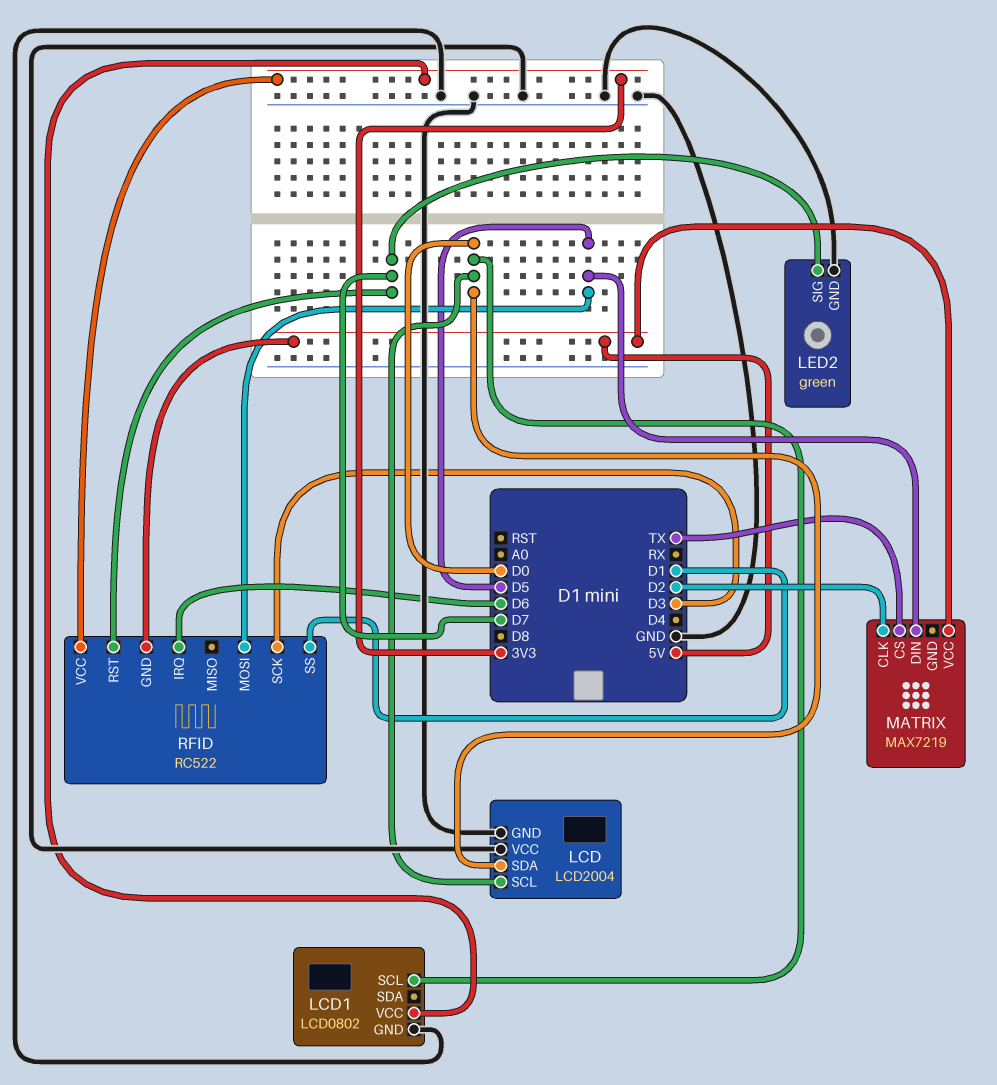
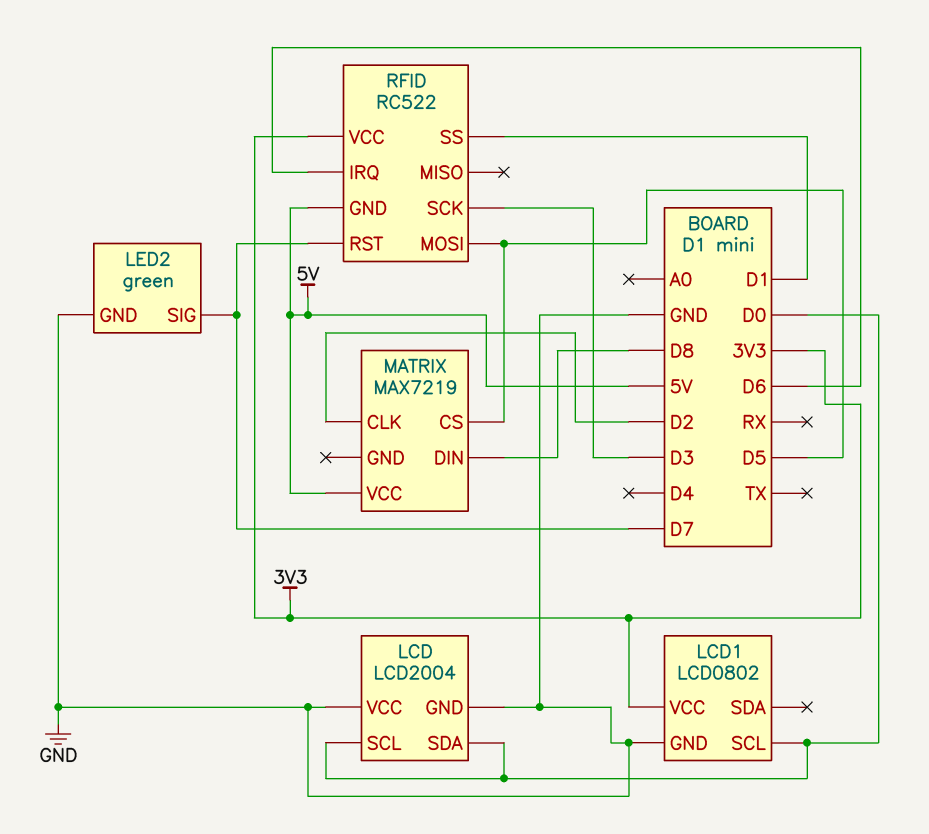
MATRIX pin CS: TX -> D5
MATRIX pin DIN: D5 -> D8

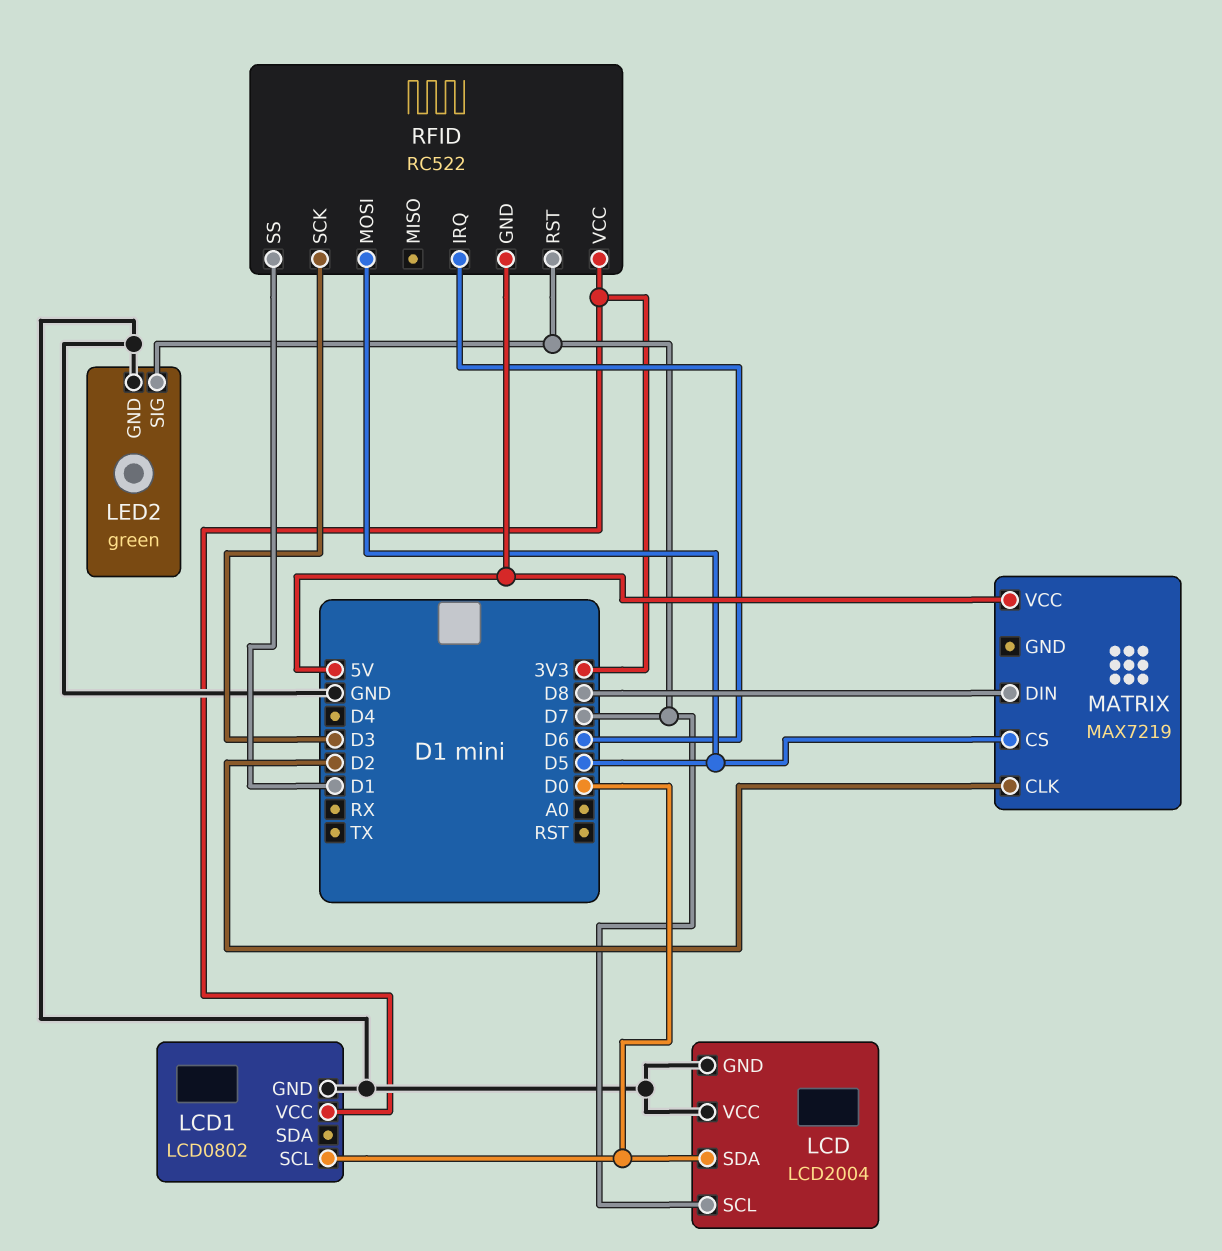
LCD pin SCL: D0 -> D7

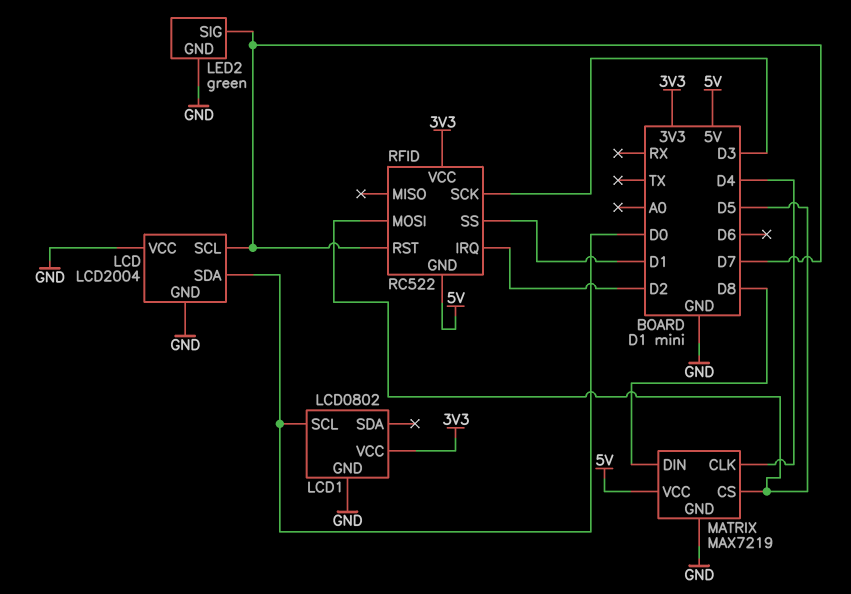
MATRIX pin CLK: D2 -> D4
MATRIX pin GND: none -> GND
RFID pin IRQ: D6 -> D2

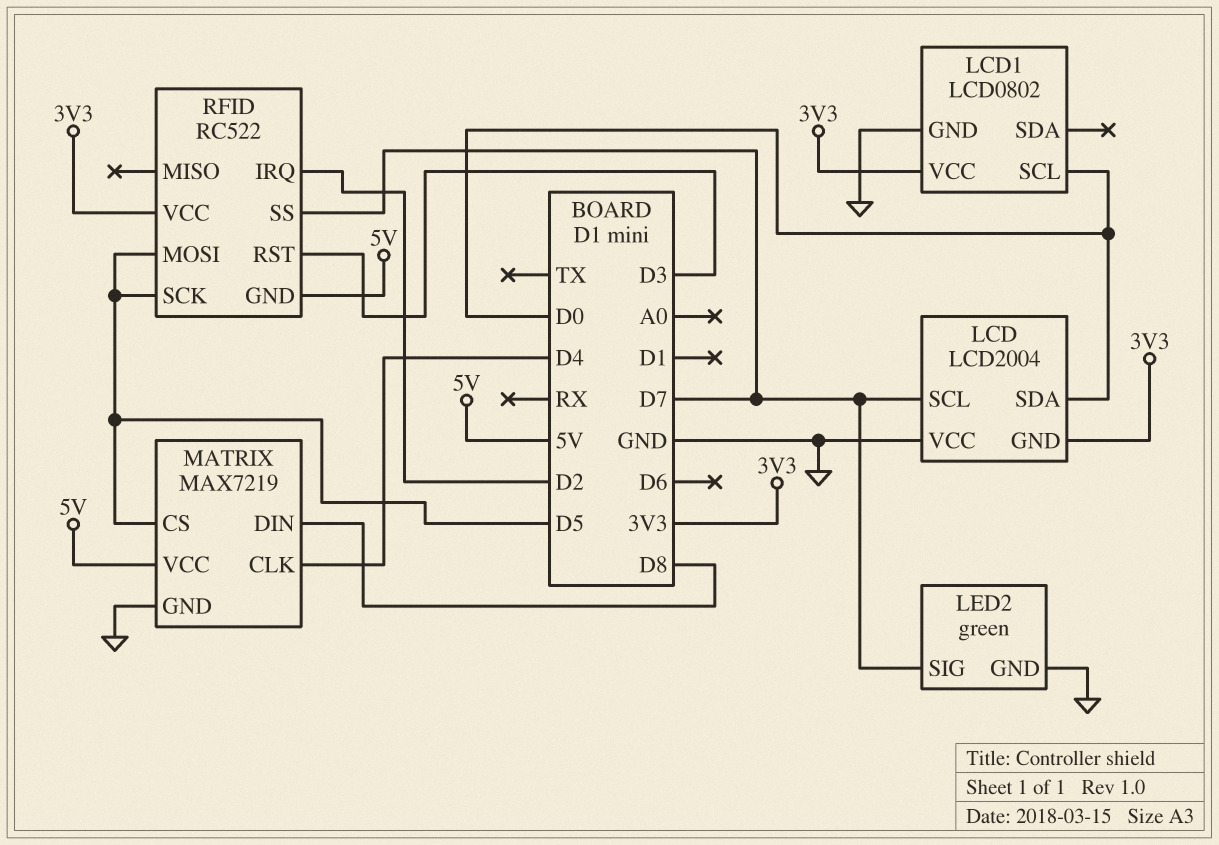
LCD pin GND: GND -> 3V3
RFID pin RST: D7 -> D3
RFID pin SCK: D3 -> D5
RFID pin SS: D1 -> D7

